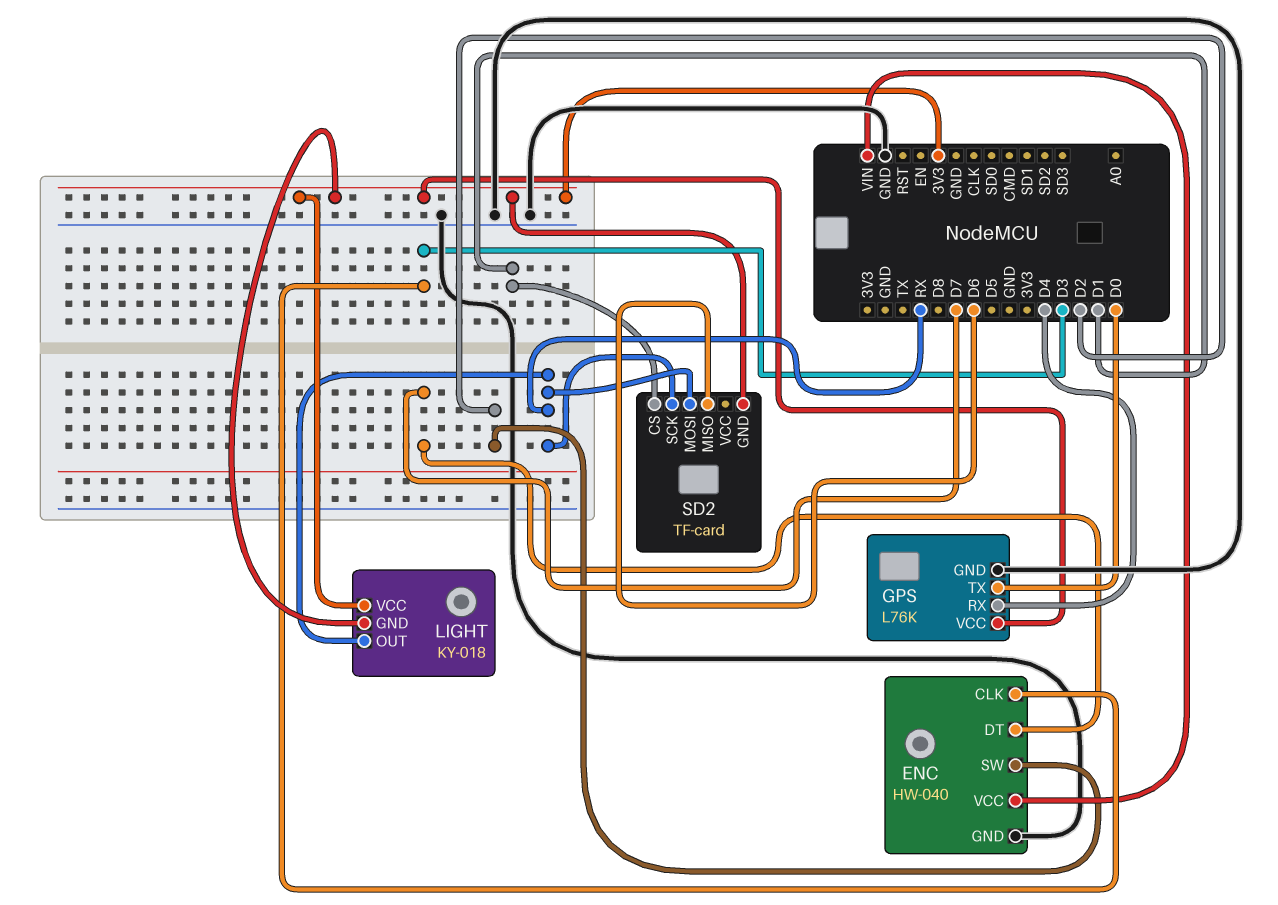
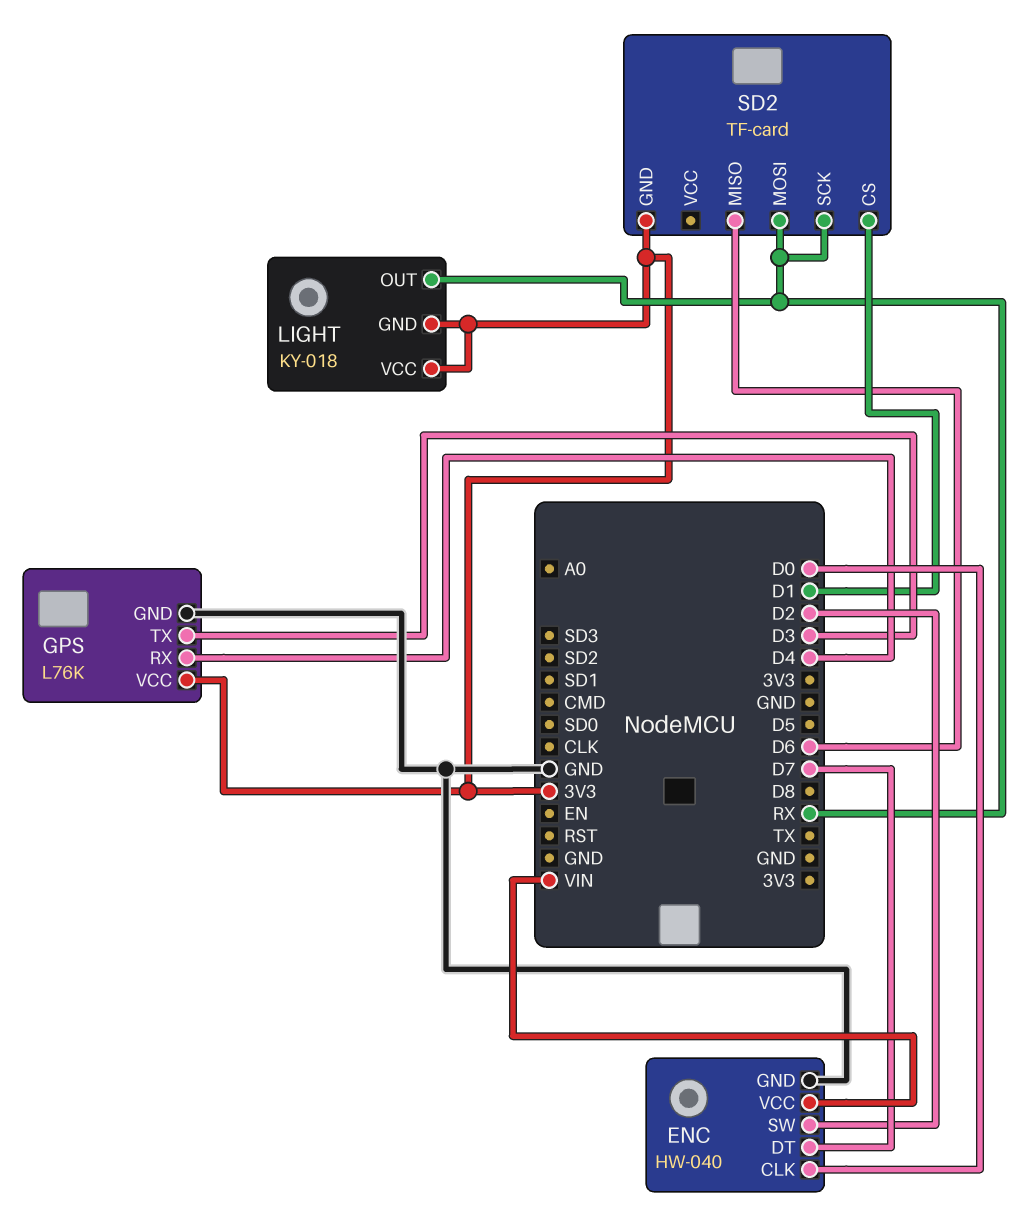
ENC pin CLK: D3 -> D0
GPS pin TX: D0 -> D3

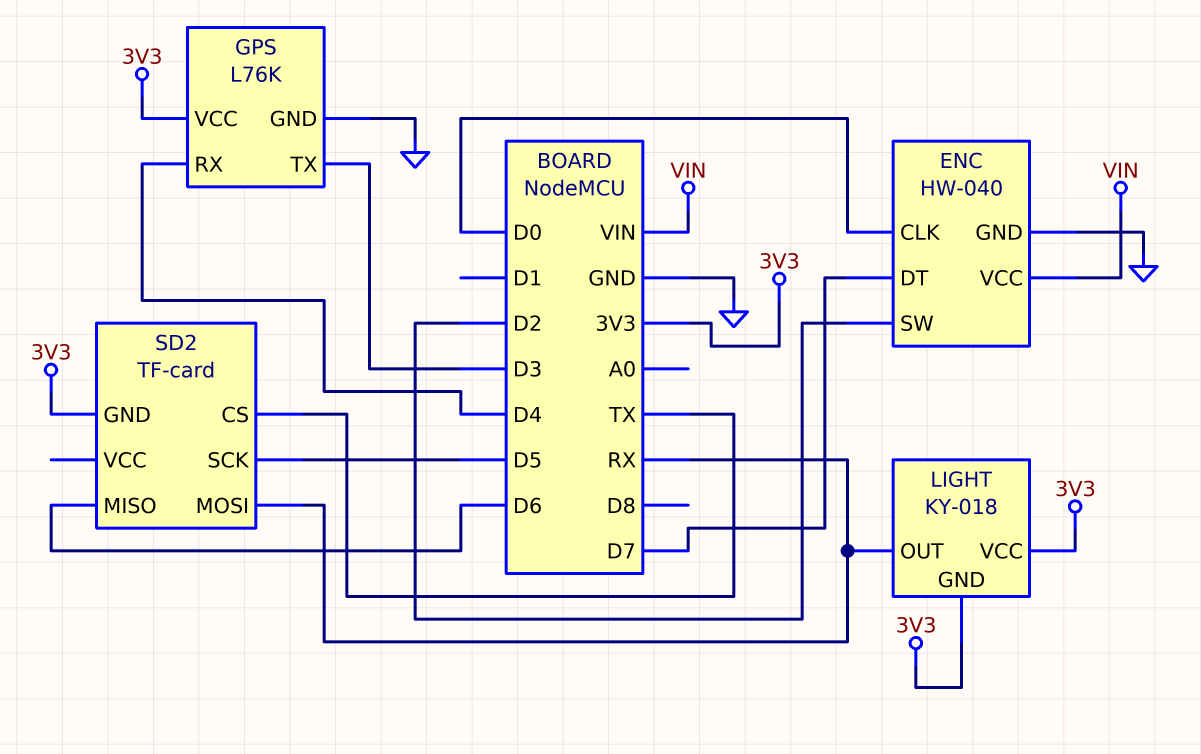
SD2 pin CS: D1 -> TX
SD2 pin SCK: RX -> D5

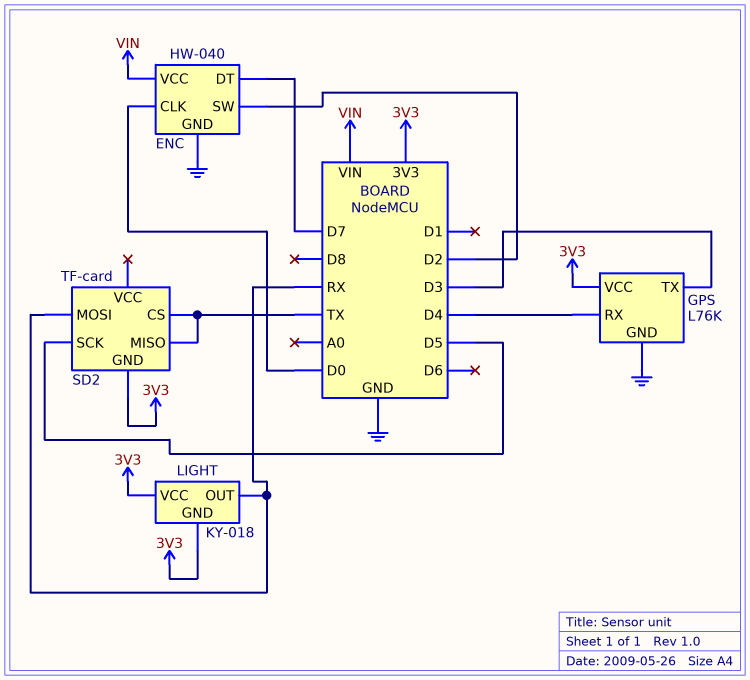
SD2 pin MISO: D6 -> TX

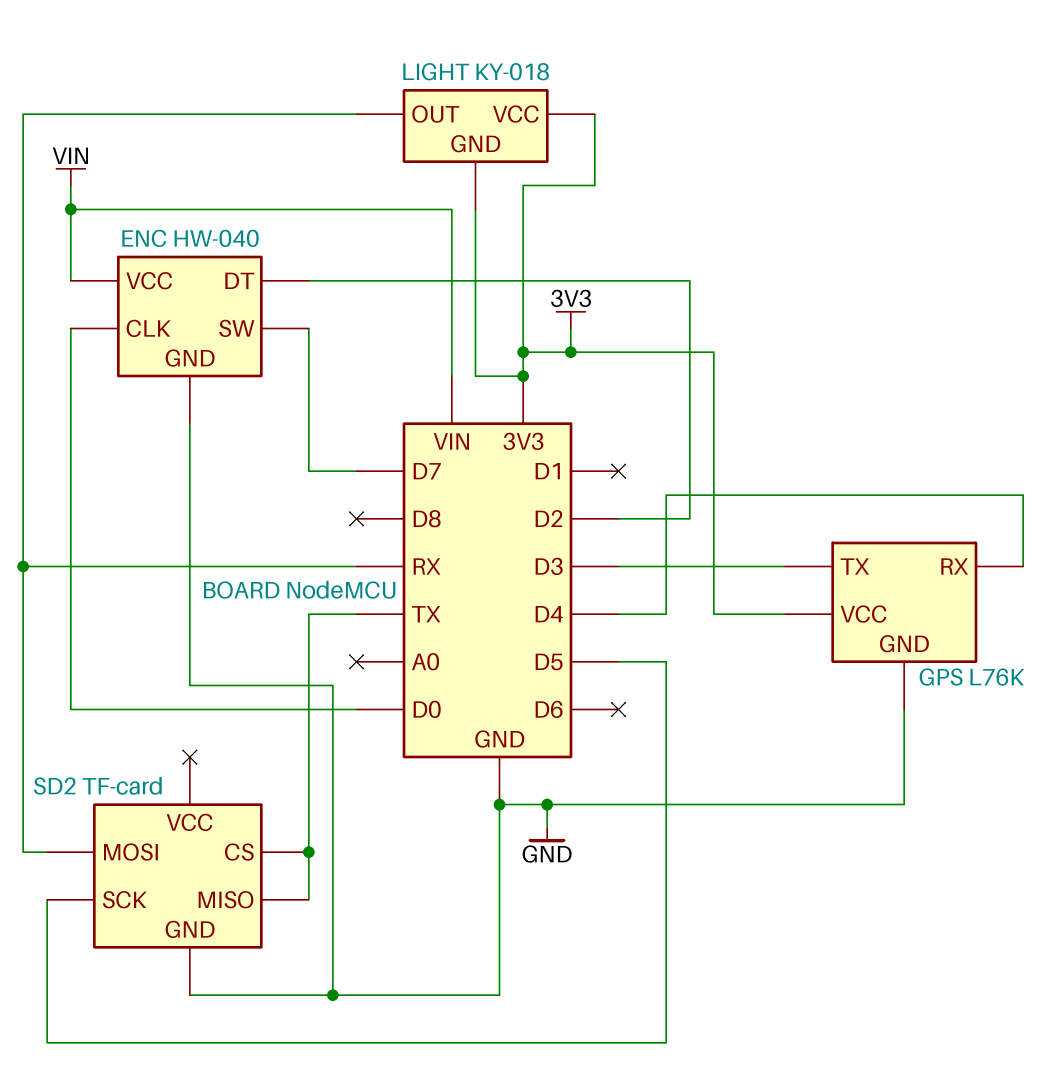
ENC pin DT: D7 -> D2
ENC pin SW: D2 -> D7
SD2 pin GND: 3V3 -> GND

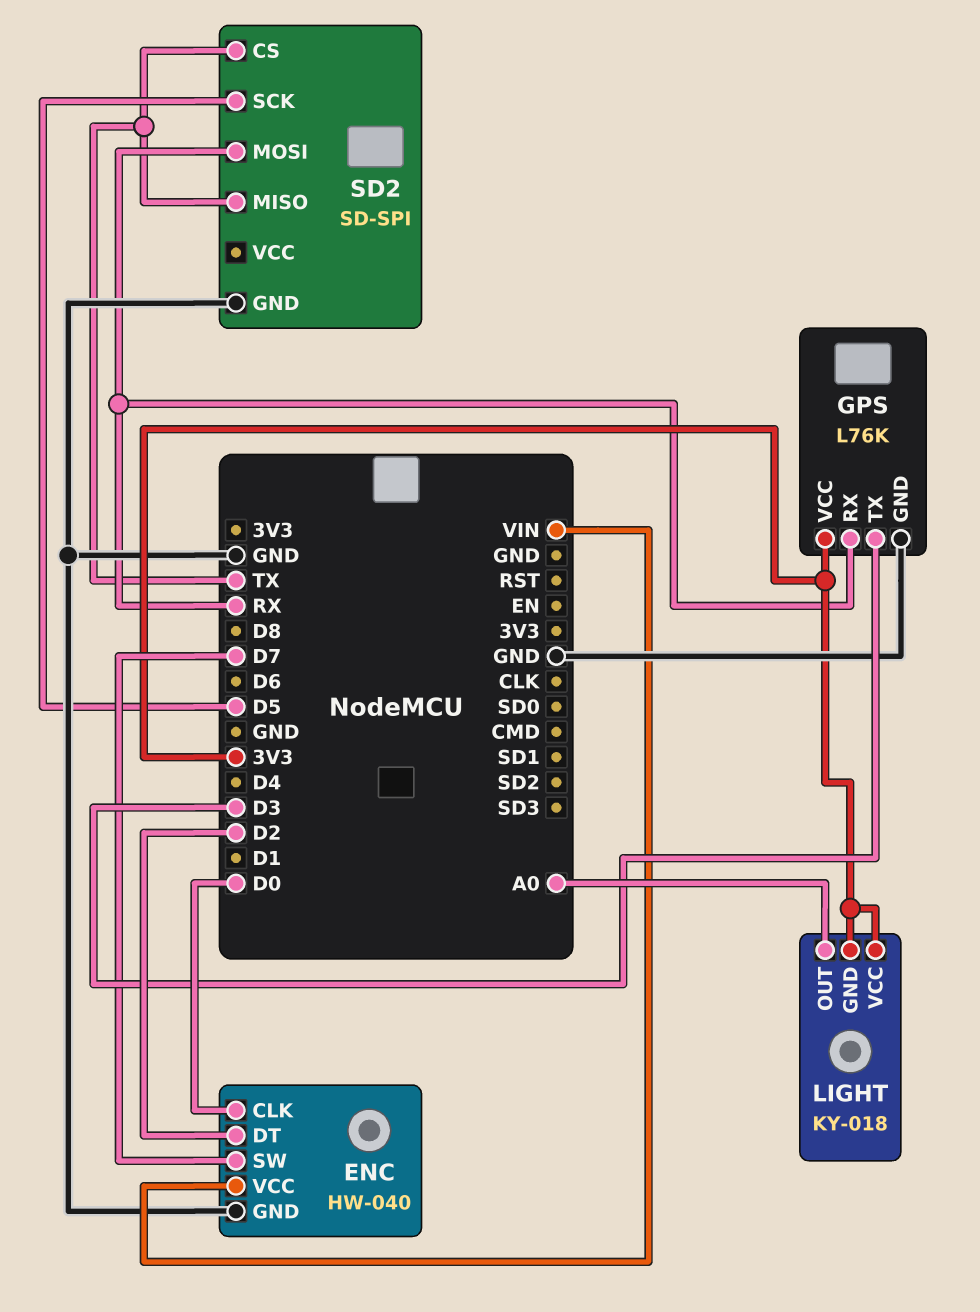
GPS pin RX: D4 -> RX
LIGHT pin OUT: RX -> A0
SD2: TF-card -> SD-SPI

